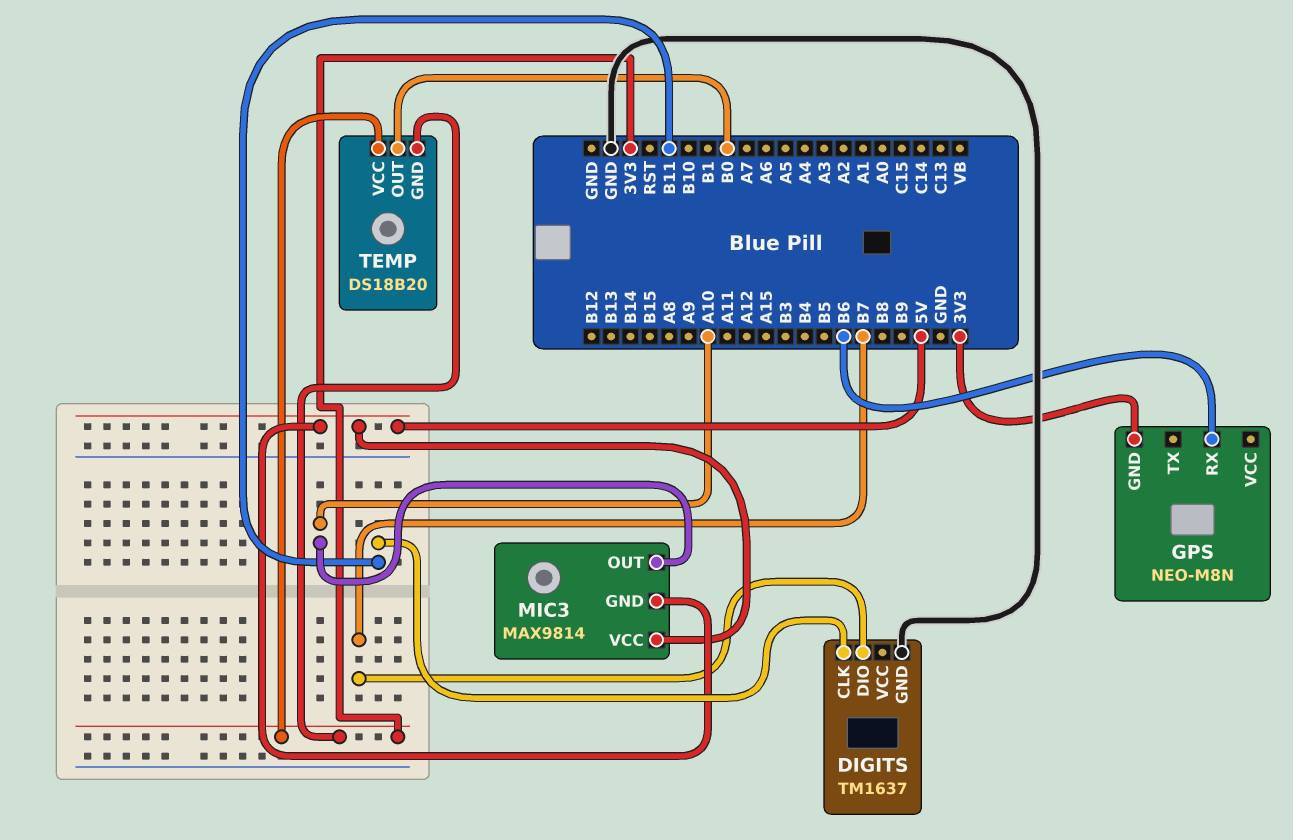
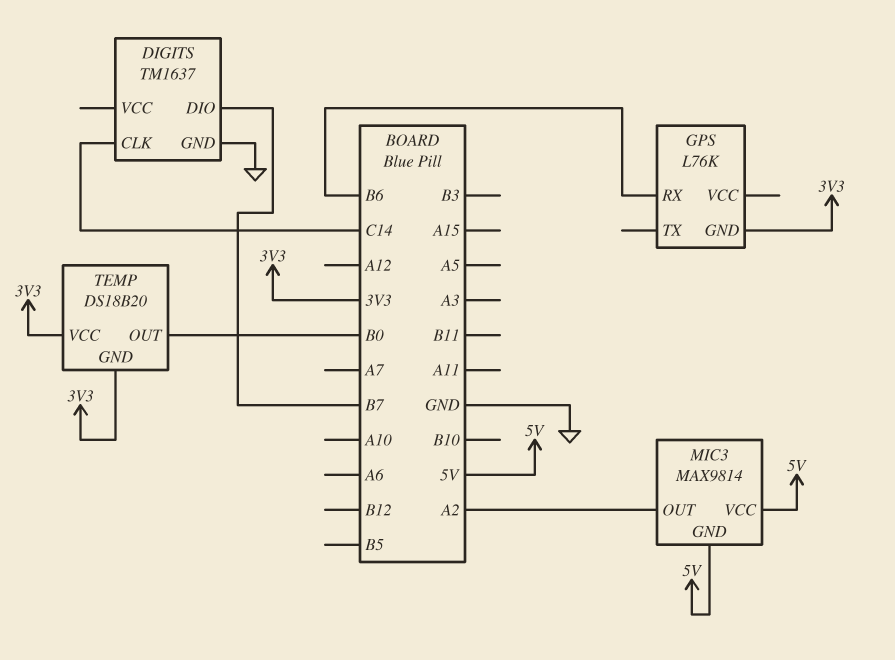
DIGITS pin CLK: B11 -> C14
GPS: NEO-M8N -> L76K
MIC3 pin OUT: A10 -> A2

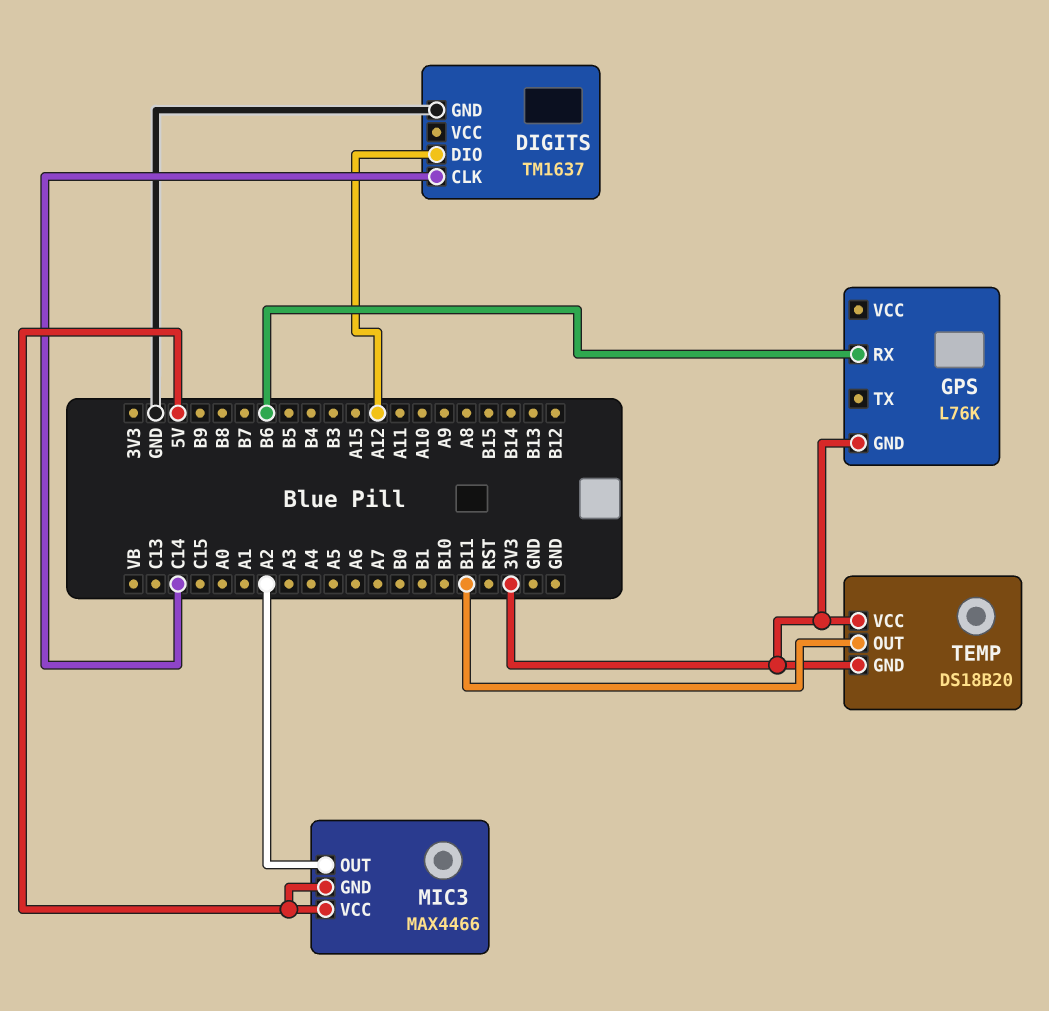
DIGITS pin DIO: B7 -> A12
MIC3: MAX9814 -> MAX4466
TEMP pin OUT: B0 -> B11

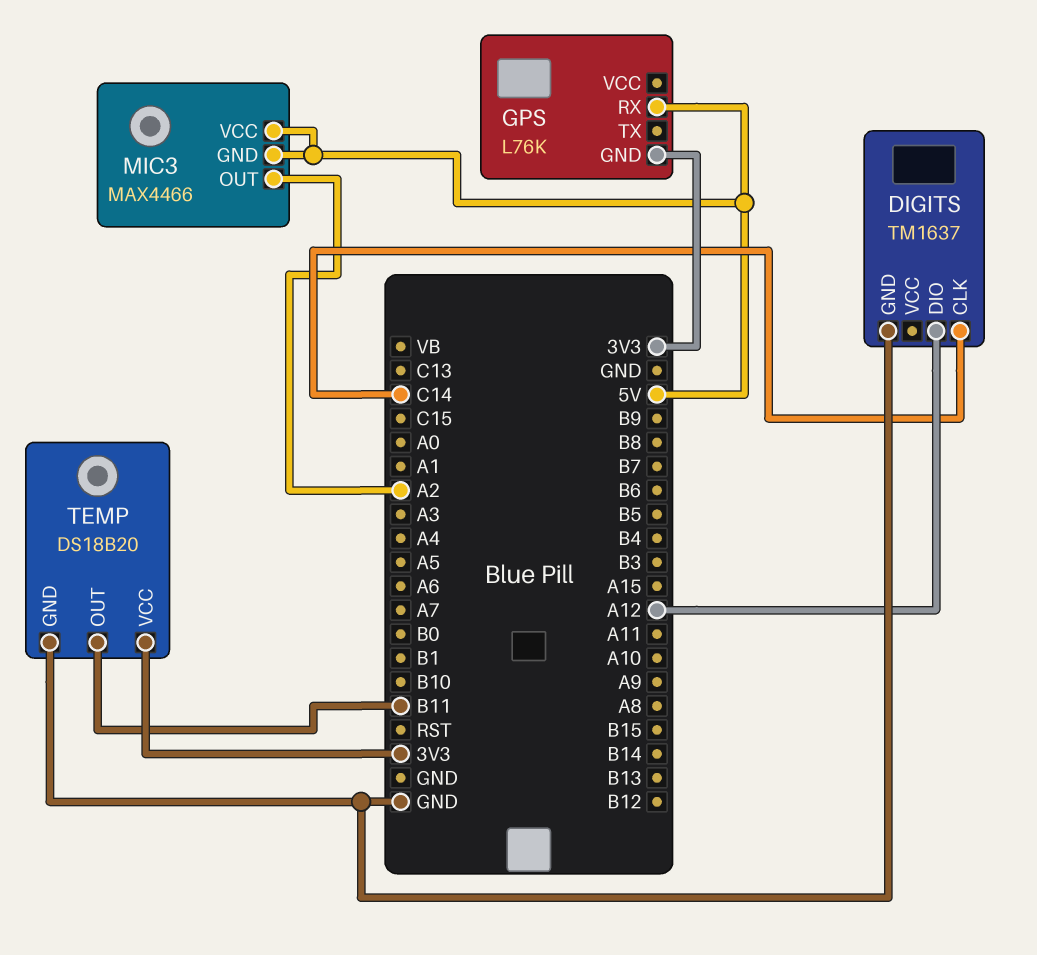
GPS pin RX: B6 -> 5V
TEMP pin GND: 3V3 -> GND

